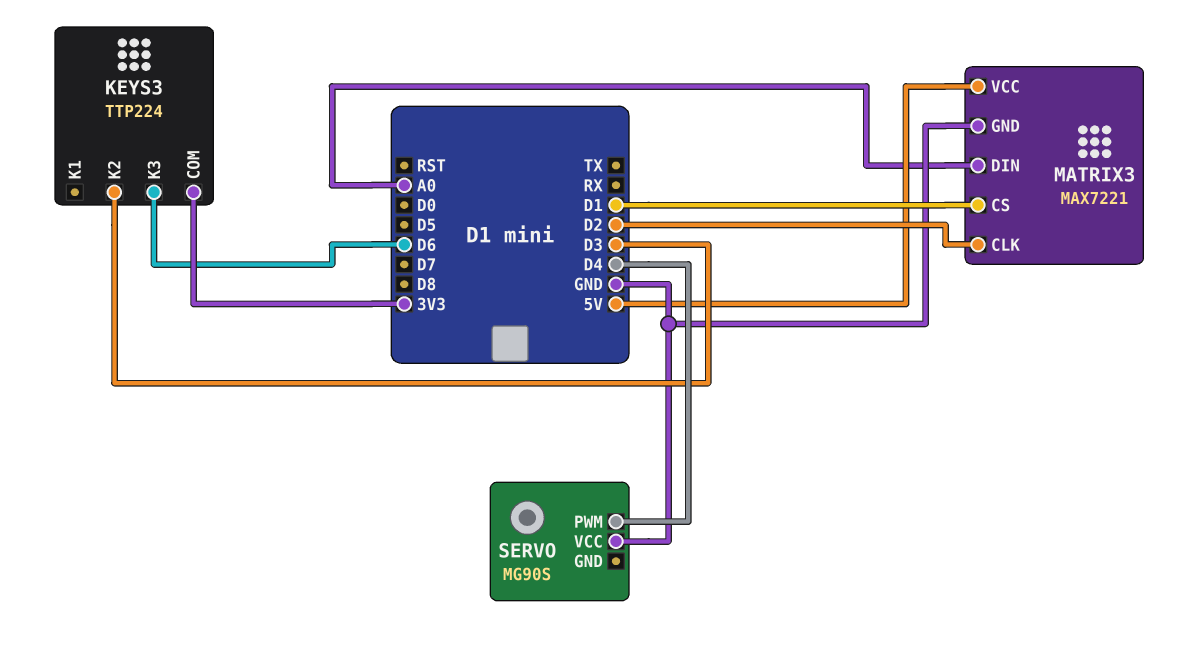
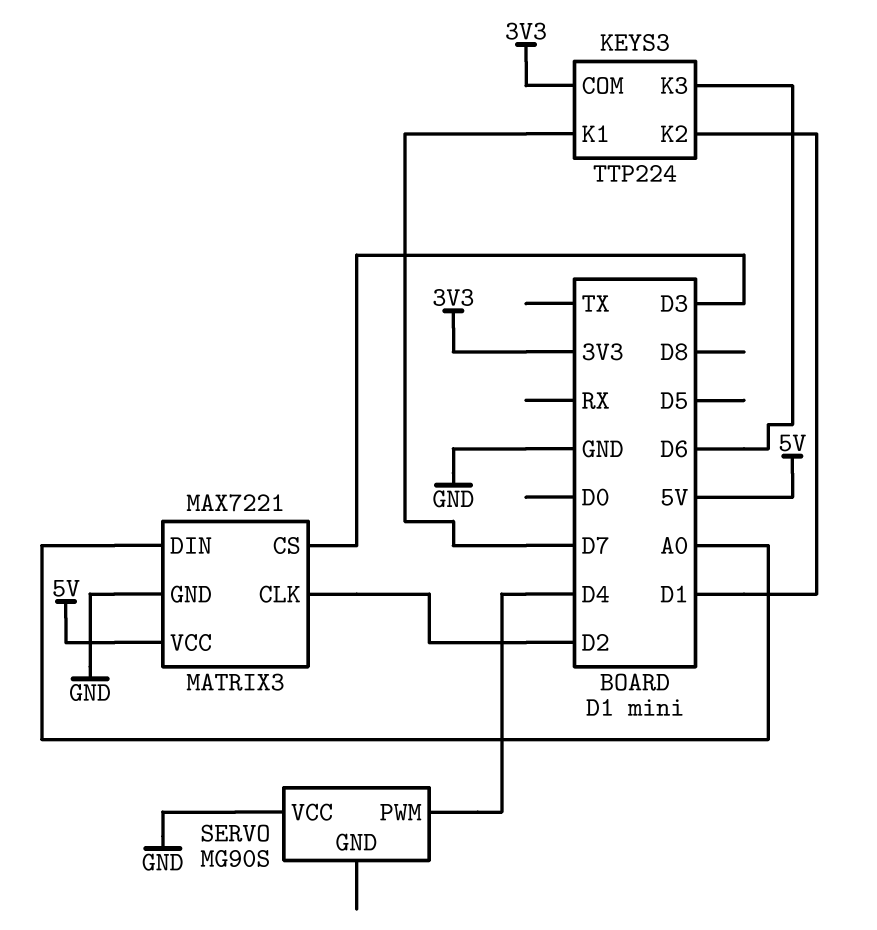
KEYS3 pin K1: none -> D7
KEYS3 pin K2: D3 -> D1
MATRIX3 pin CS: D1 -> D3

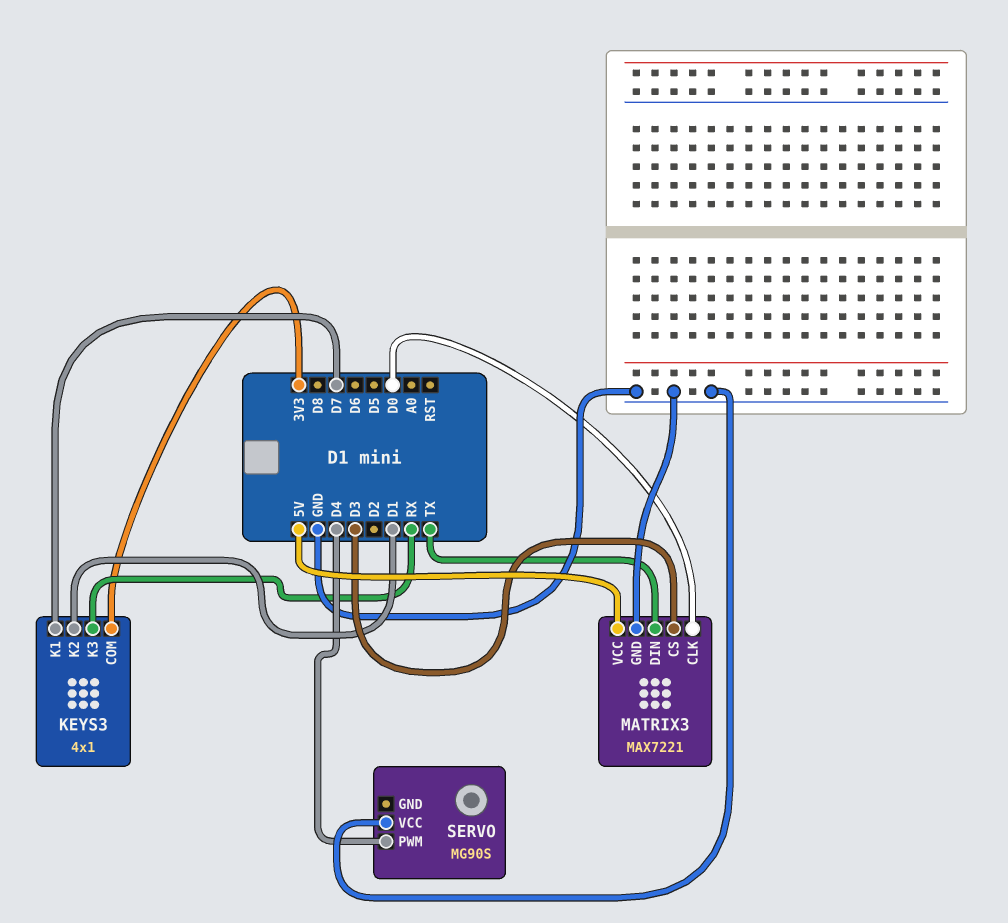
KEYS3: TTP224 -> 4x1
KEYS3 pin K3: D6 -> RX
MATRIX3 pin CLK: D2 -> D0
MATRIX3 pin DIN: A0 -> TX

